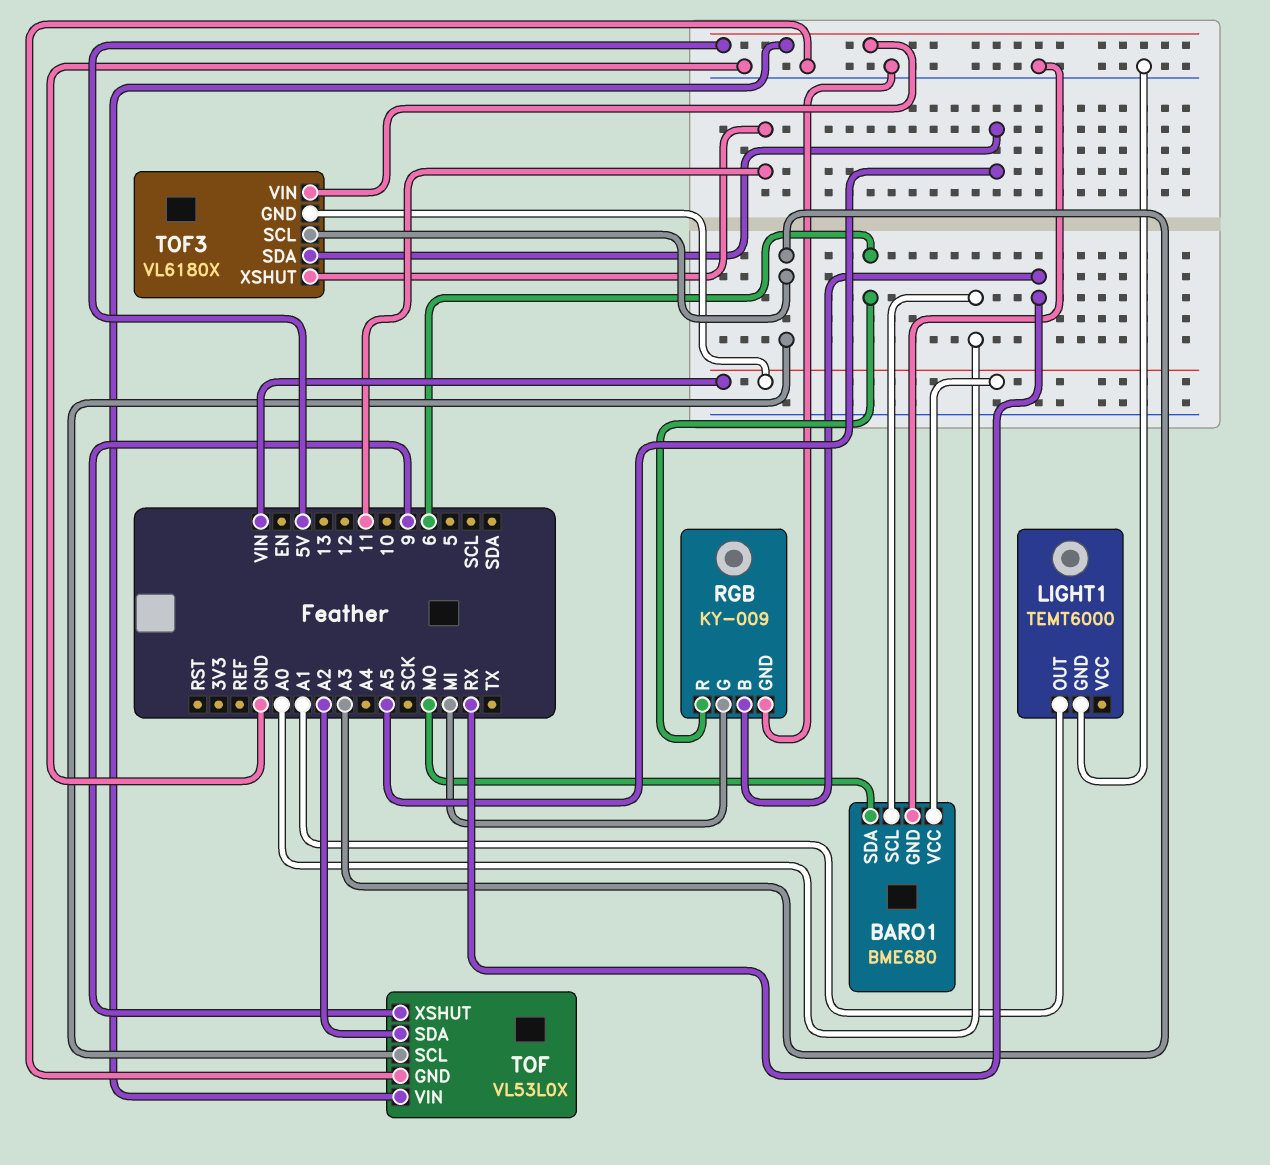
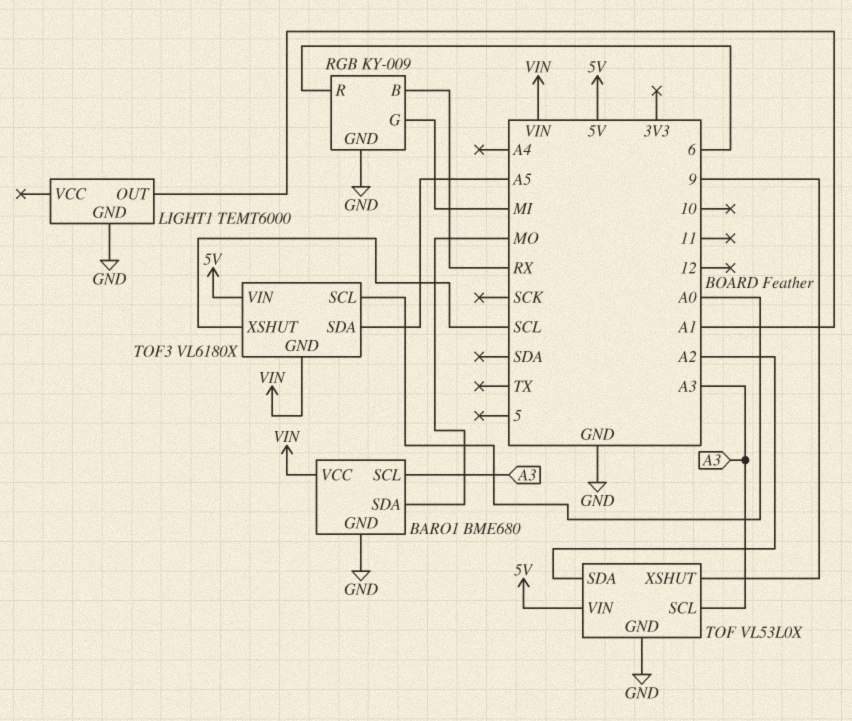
BARO1 pin SCL: A0 -> A3
TOF3 pin SCL: A3 -> A0
TOF3 pin XSHUT: 11 -> SCL

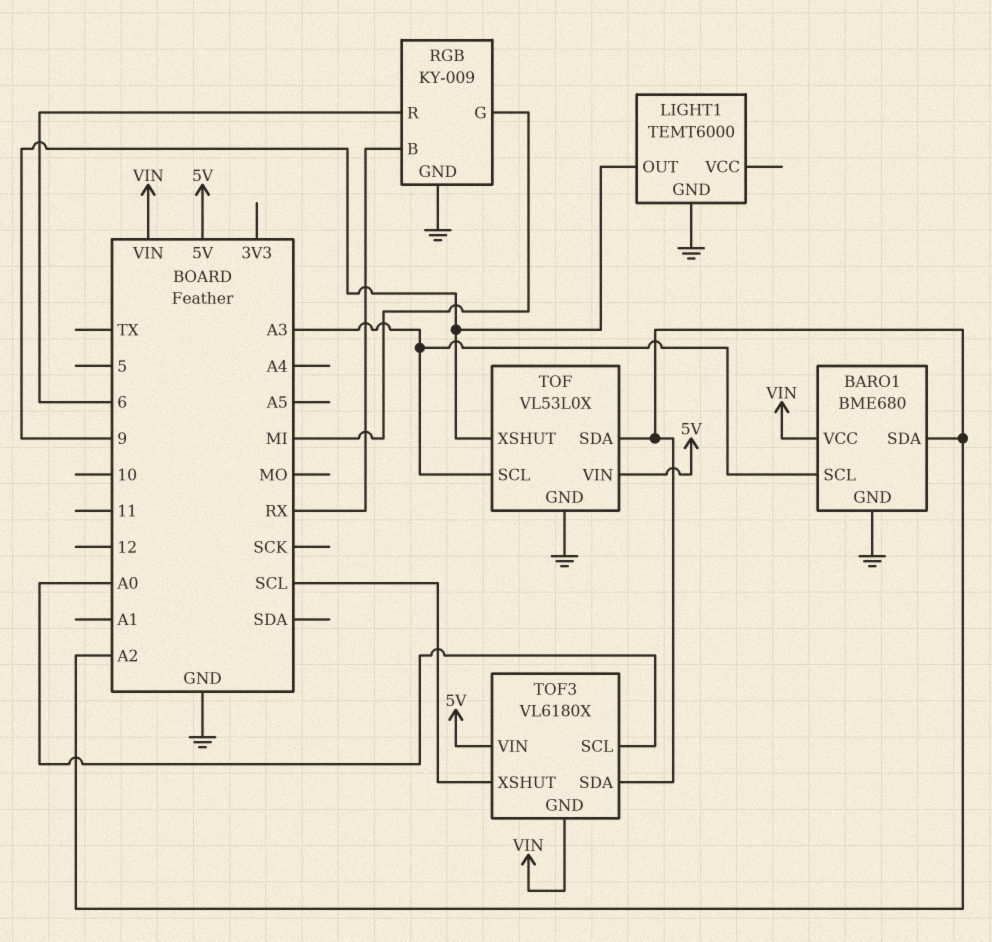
BARO1 pin SDA: MO -> A2
LIGHT1 pin OUT: A1 -> 9
TOF3 pin SDA: A5 -> A2

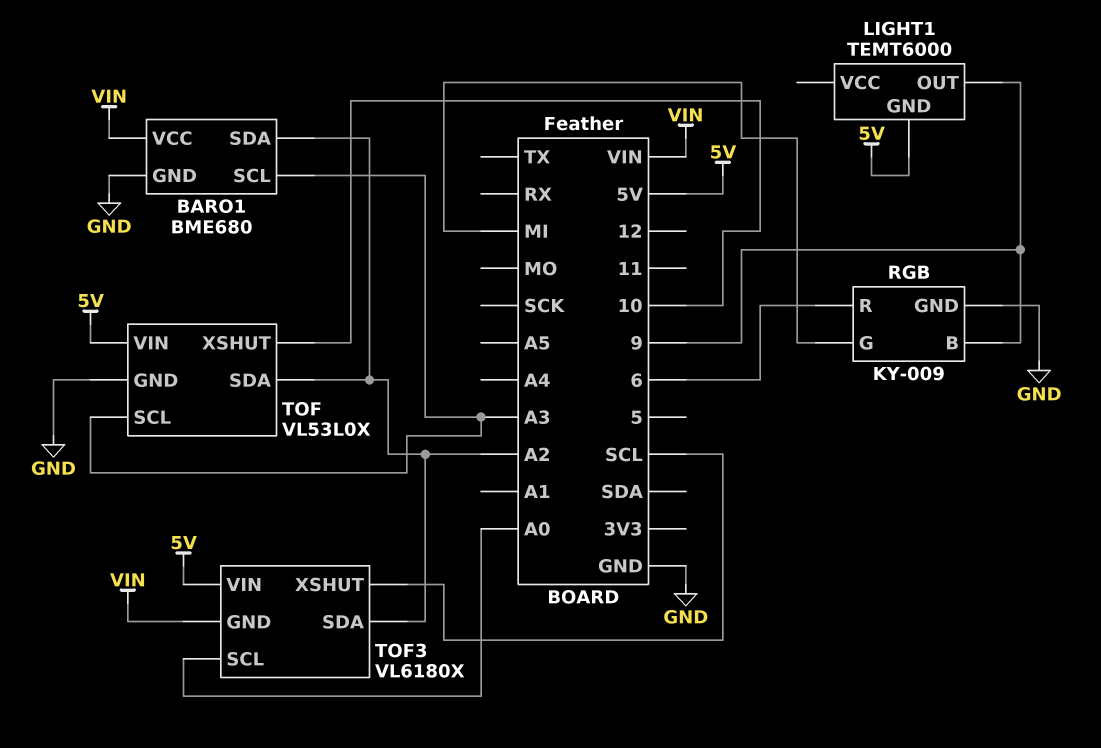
LIGHT1 pin GND: GND -> 5V
RGB pin B: RX -> 9
TOF pin XSHUT: 9 -> 10

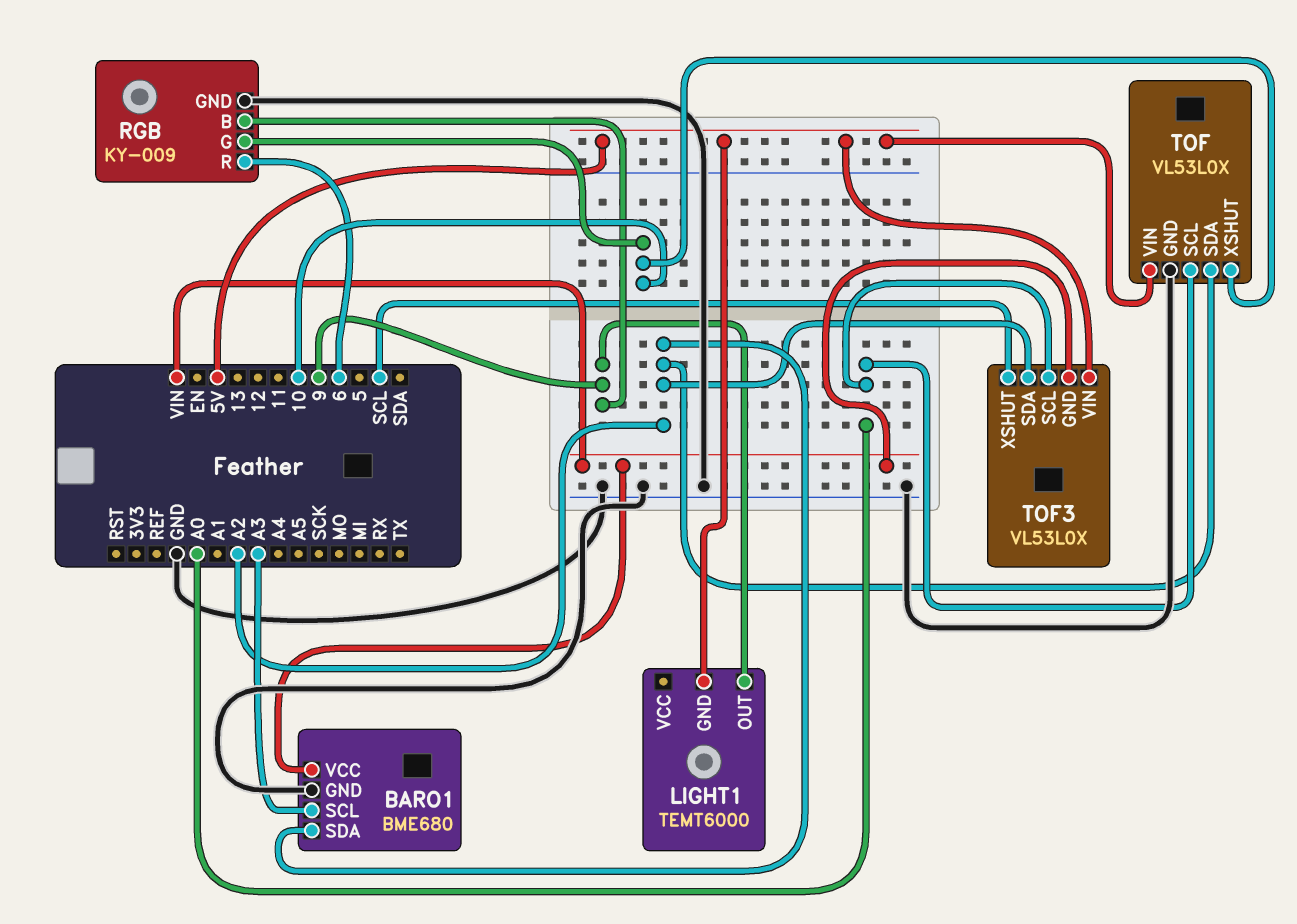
RGB pin G: MI -> 10
TOF pin SCL: A3 -> A0
TOF3: VL6180X -> VL53L0X

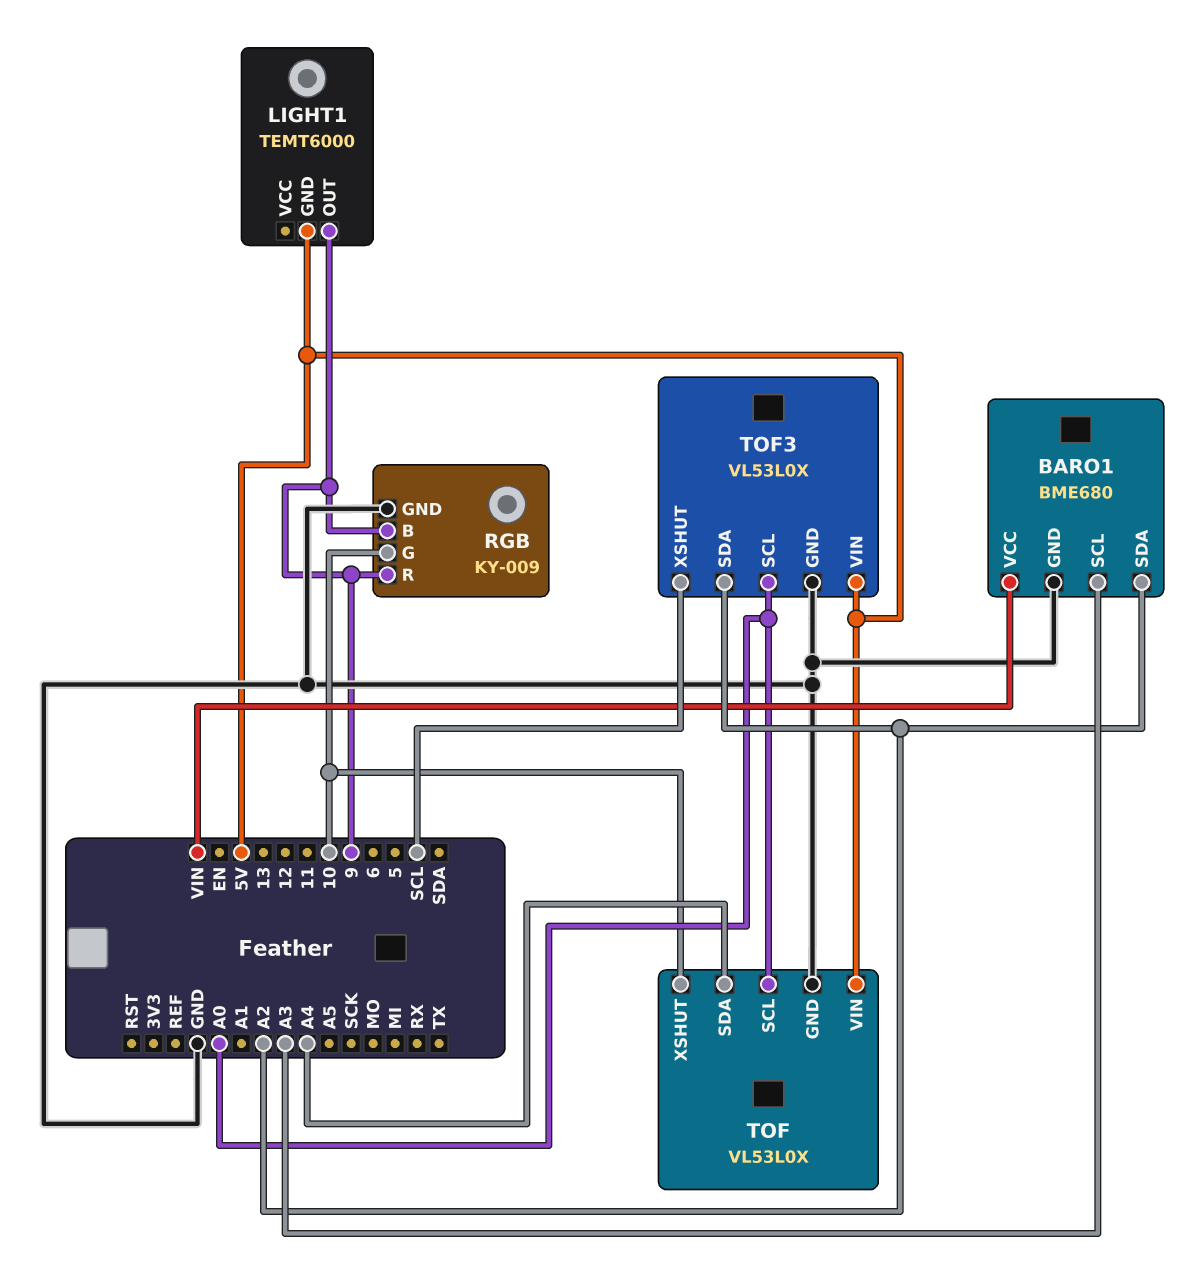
RGB pin R: 6 -> 9
TOF pin SDA: A2 -> A4
TOF3 pin GND: VIN -> GND

